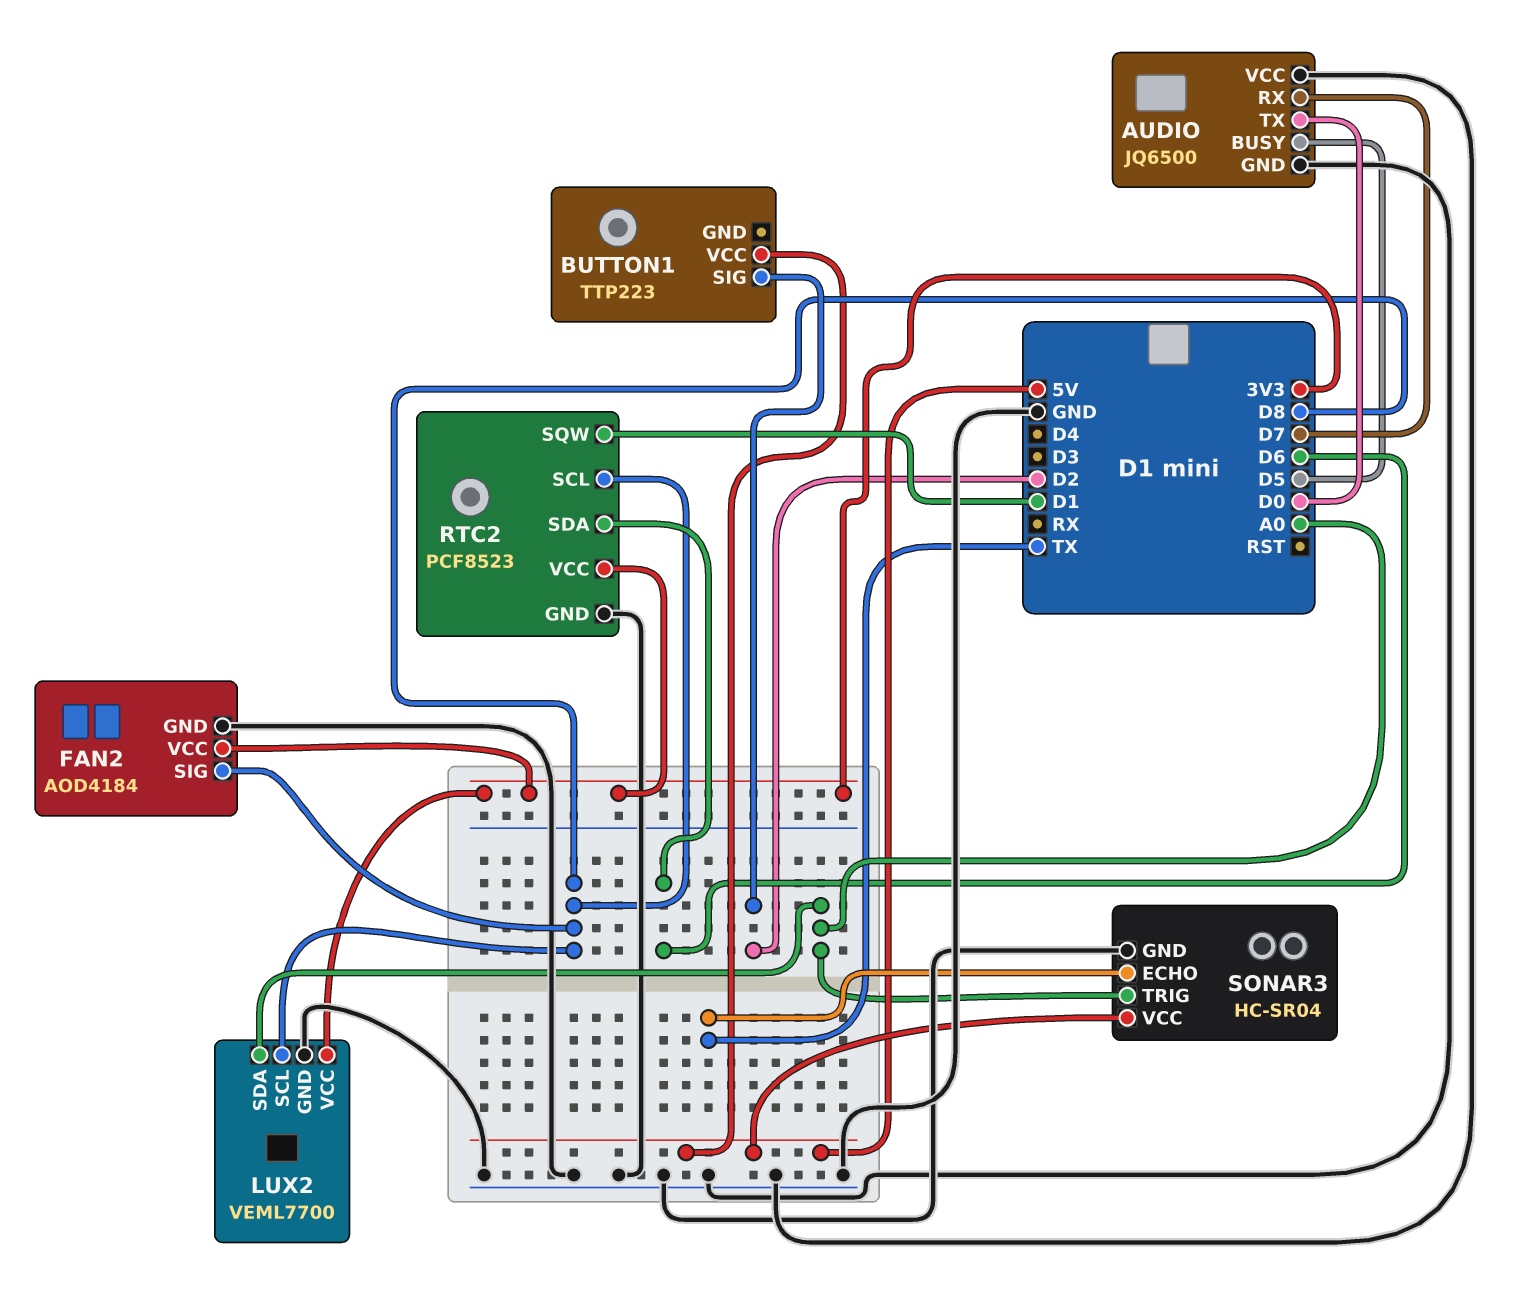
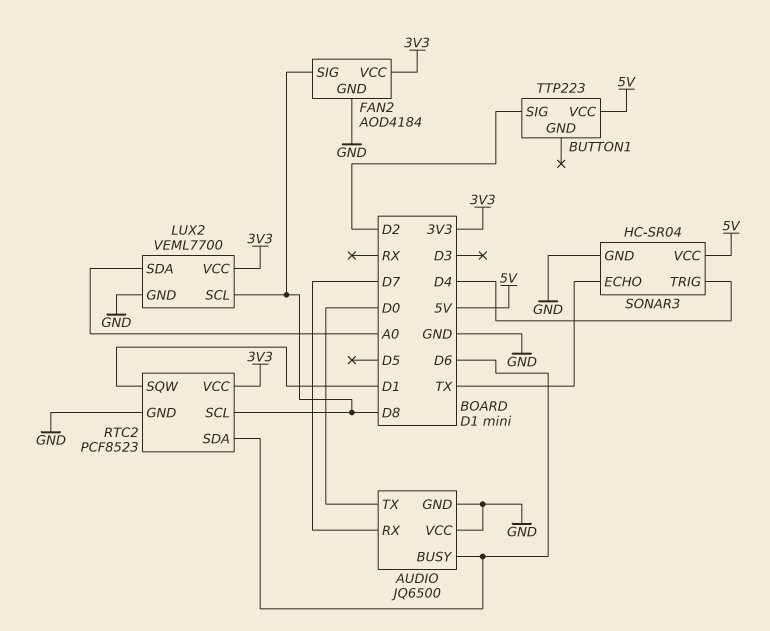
AUDIO pin BUSY: D5 -> D6
SONAR3 pin TRIG: A0 -> D4

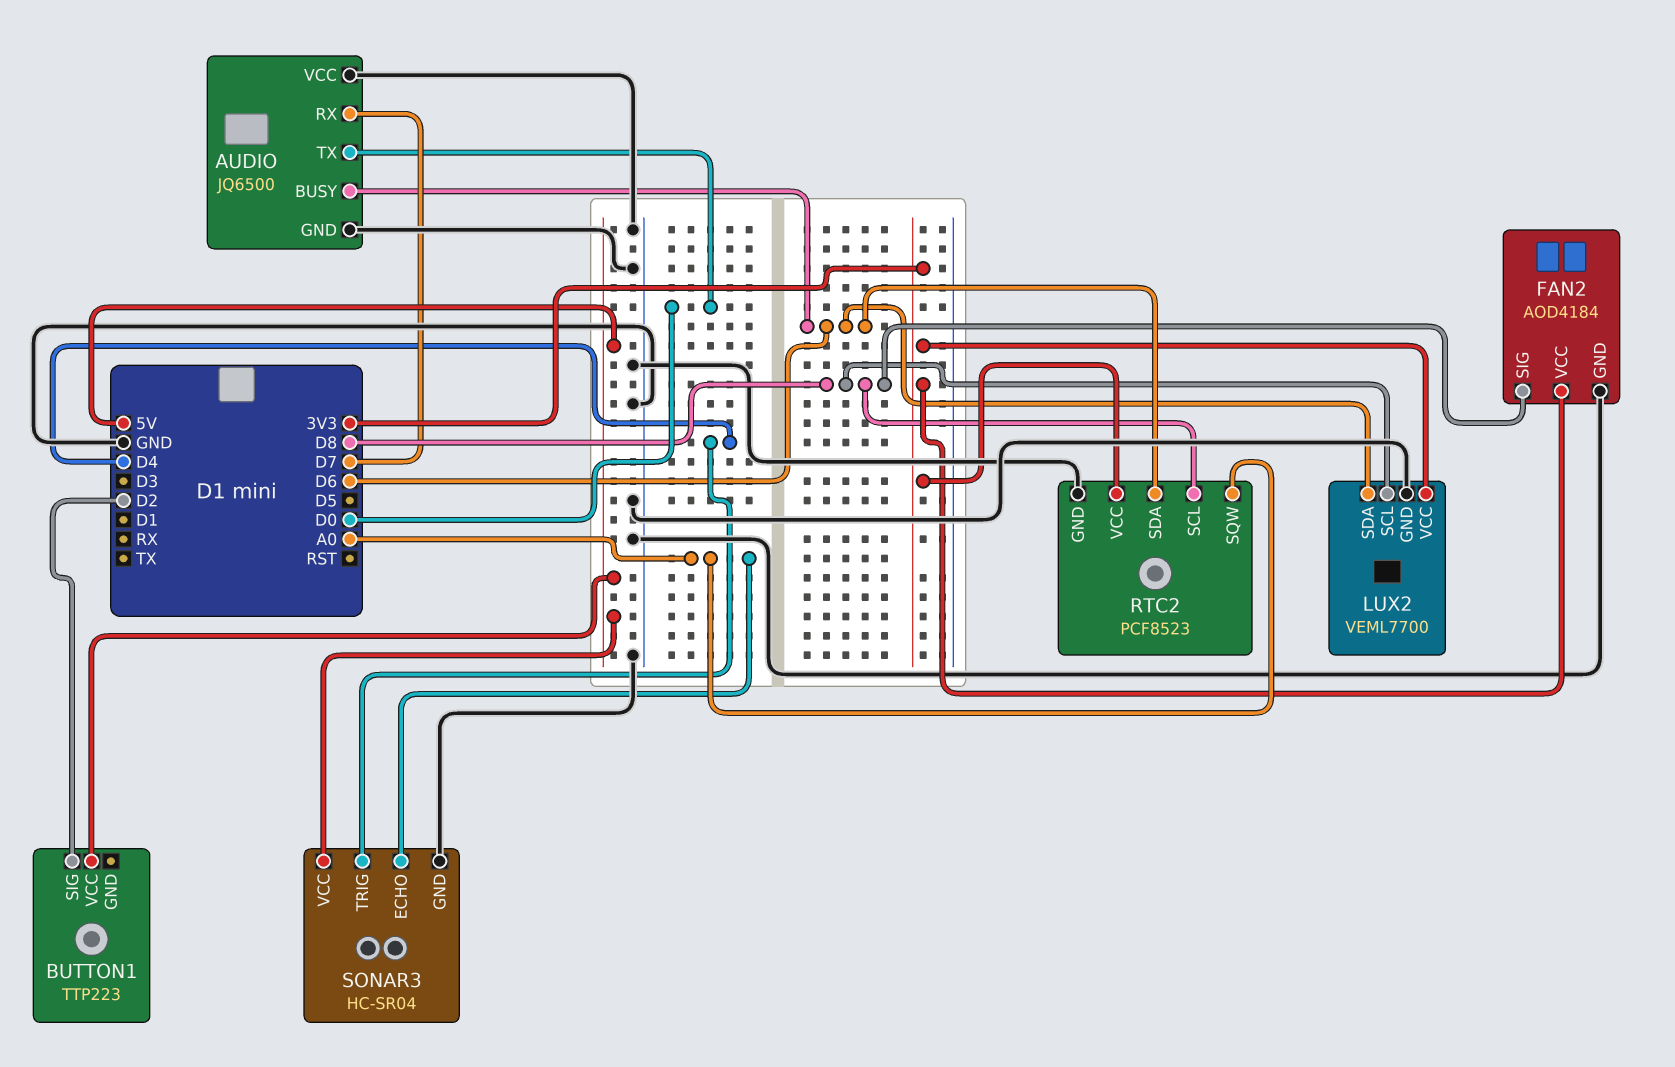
LUX2 pin SDA: A0 -> D6
RTC2 pin SQW: D1 -> A0
SONAR3 pin ECHO: TX -> A0

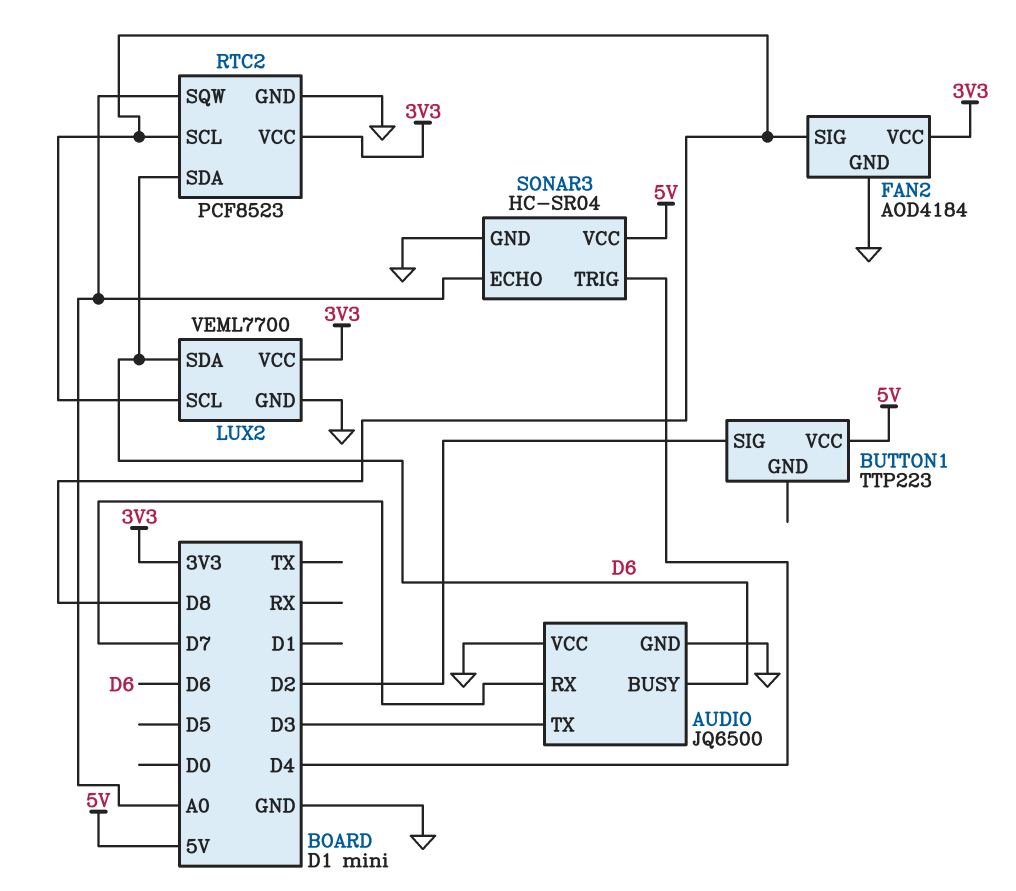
AUDIO pin TX: D0 -> D3

